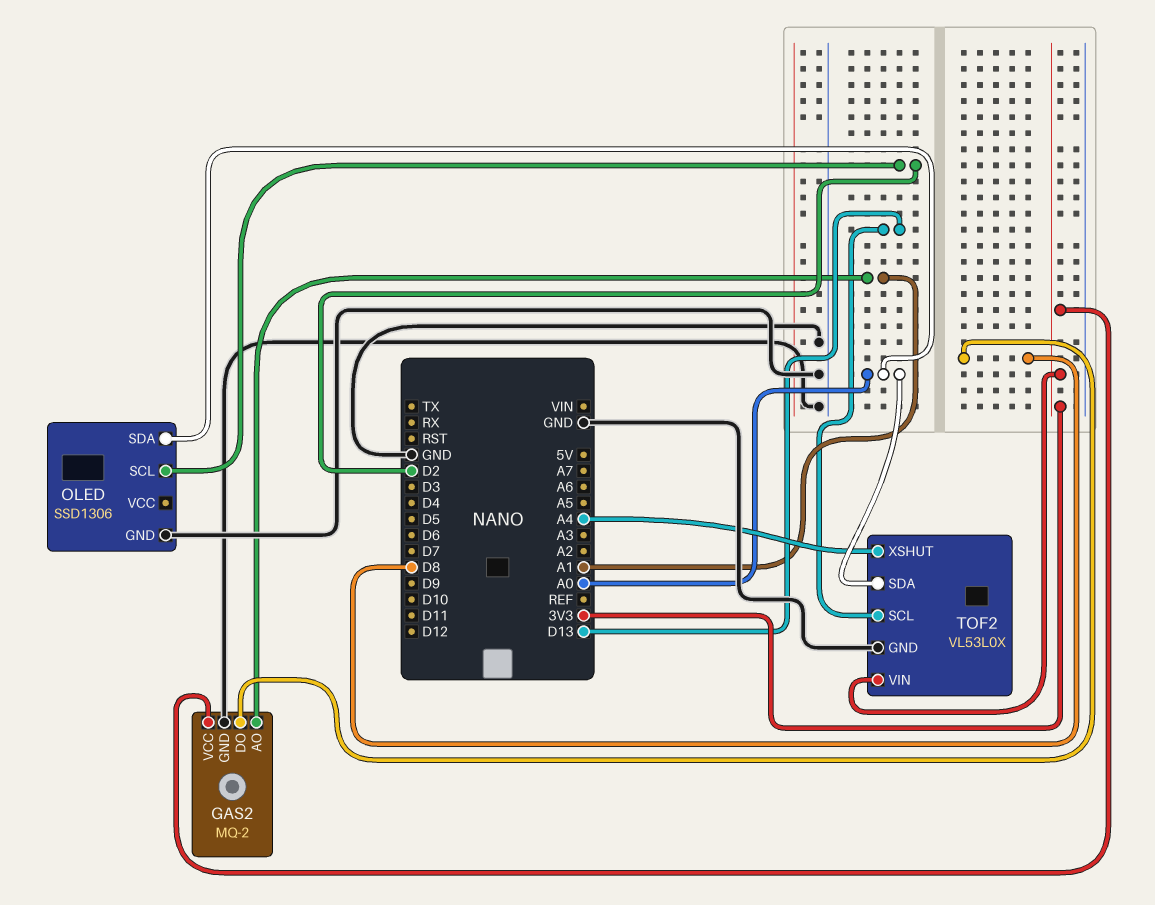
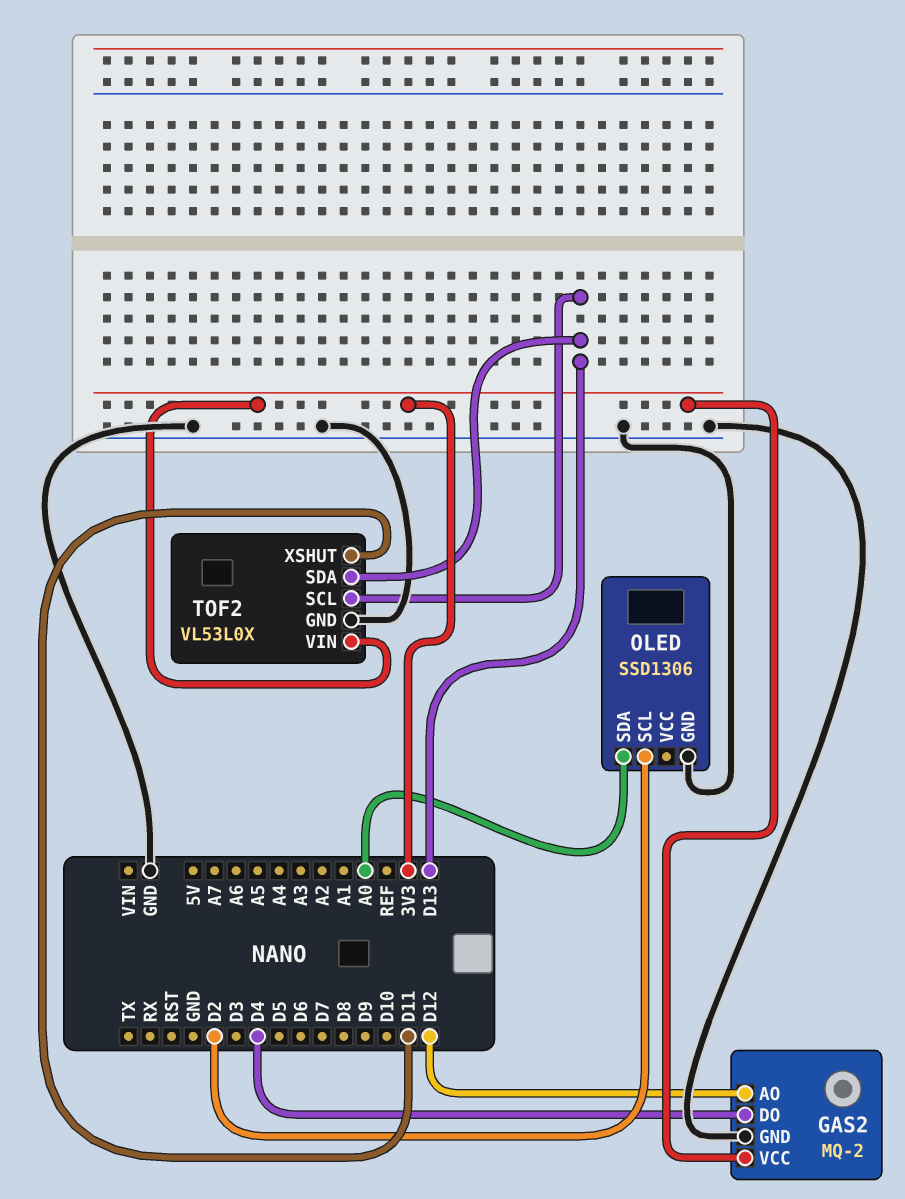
GAS2 pin AO: A1 -> D12
GAS2 pin DO: D8 -> D4
TOF2 pin SDA: A0 -> D13
TOF2 pin XSHUT: A4 -> D11

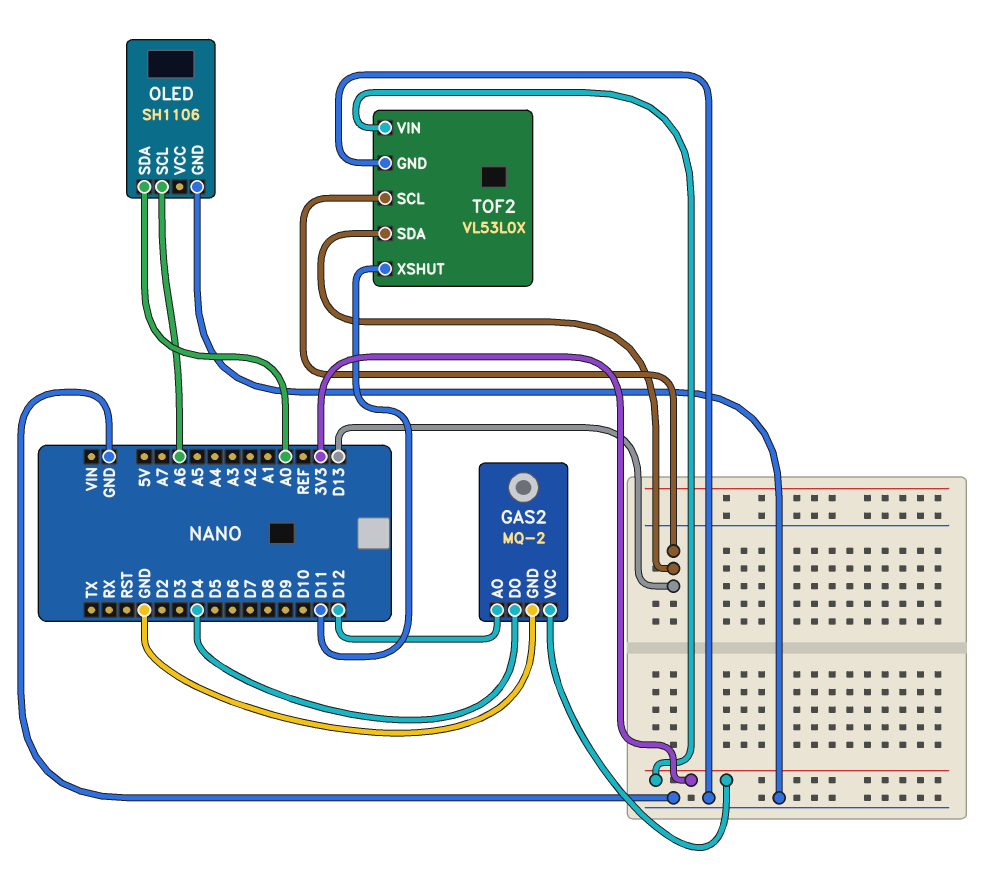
OLED: SSD1306 -> SH1106
OLED pin SCL: D2 -> A6

